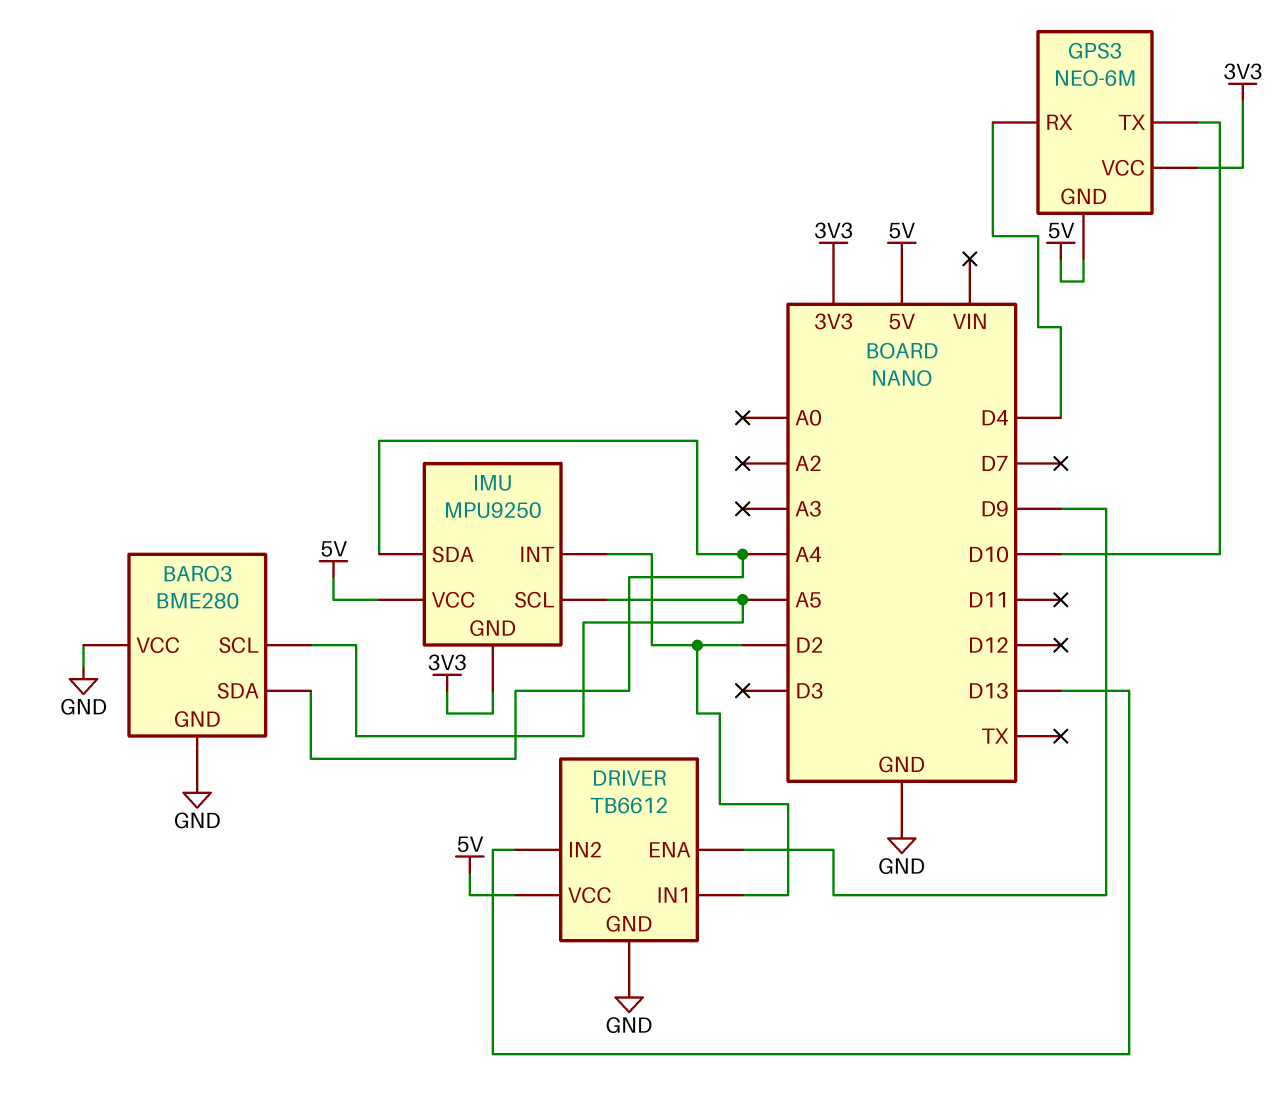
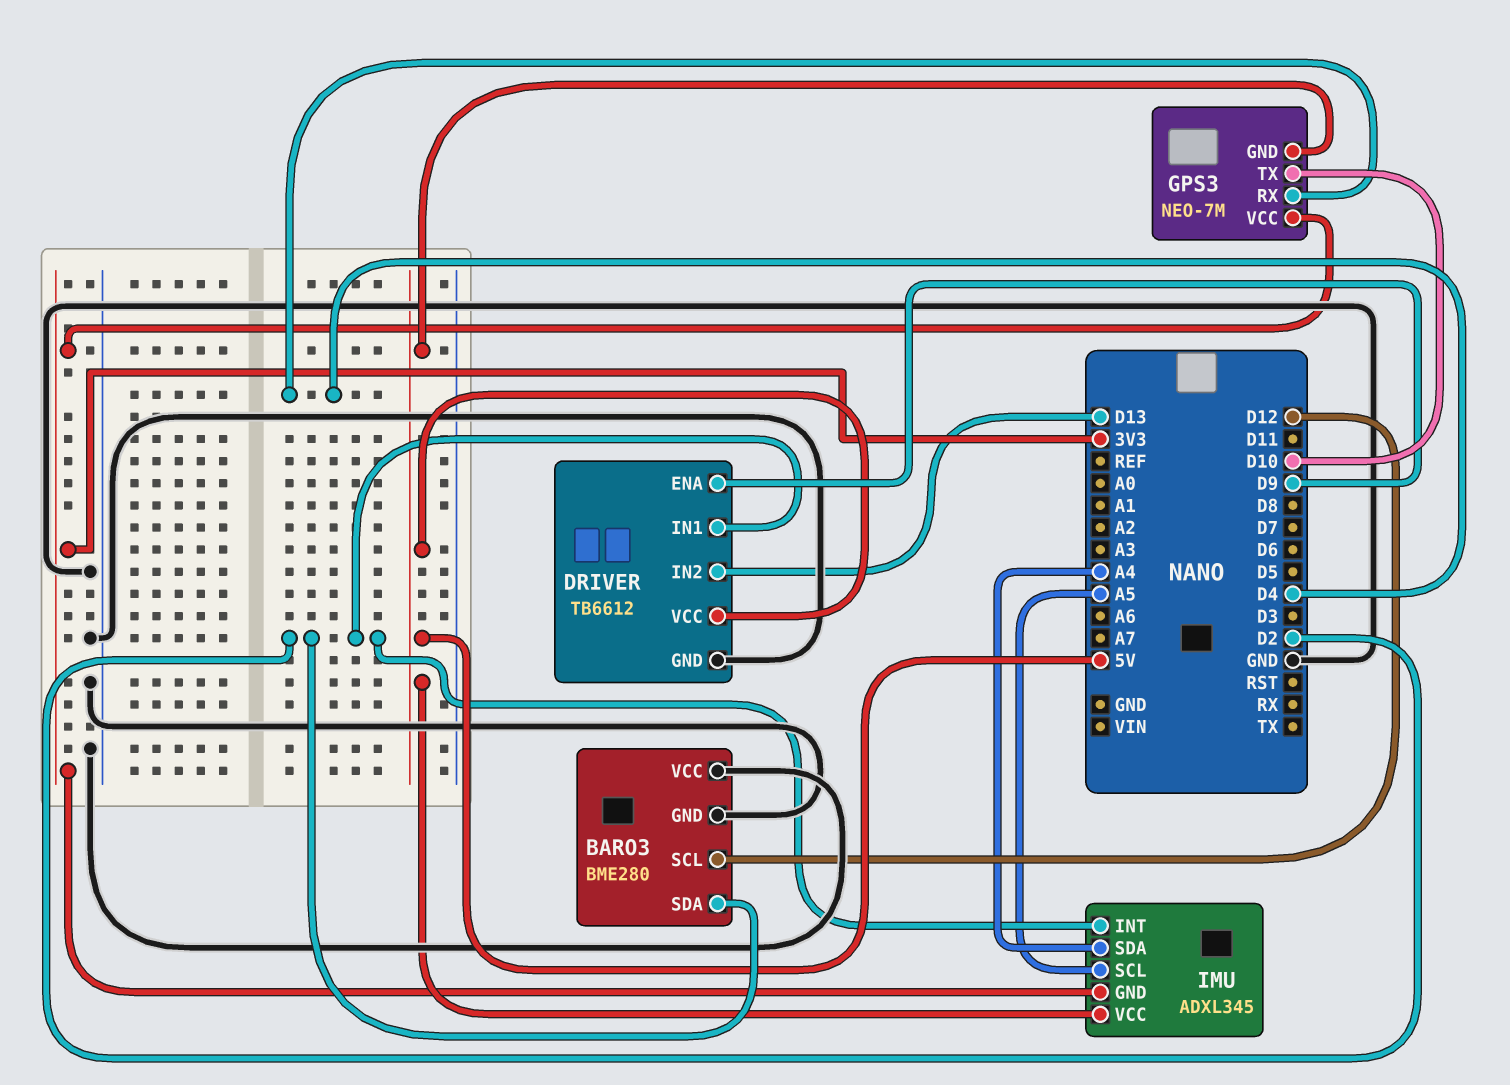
BARO3 pin SCL: A5 -> D12
BARO3 pin SDA: A4 -> D2
GPS3: NEO-6M -> NEO-7M
IMU: MPU9250 -> ADXL345

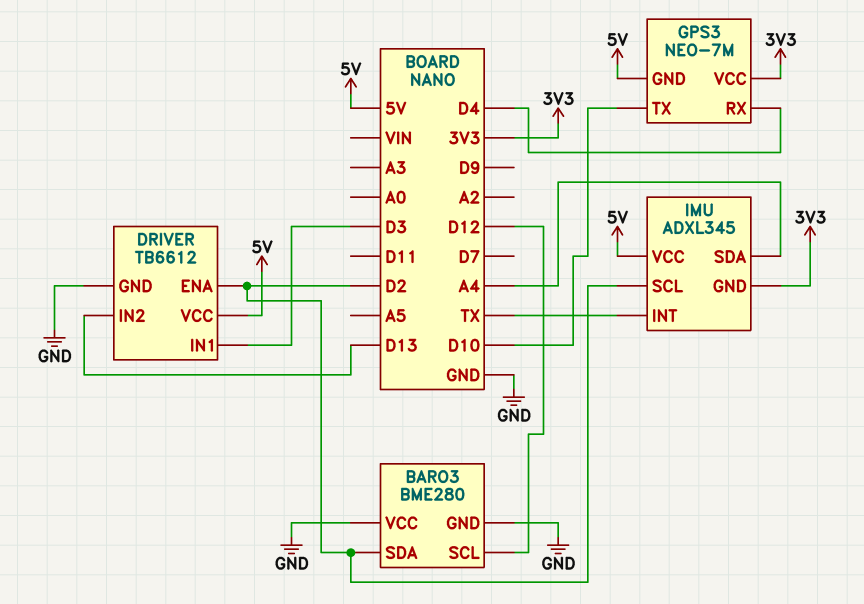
DRIVER pin ENA: D9 -> D2
DRIVER pin IN1: D2 -> D3
IMU pin INT: D2 -> TX
IMU pin SCL: A5 -> D2

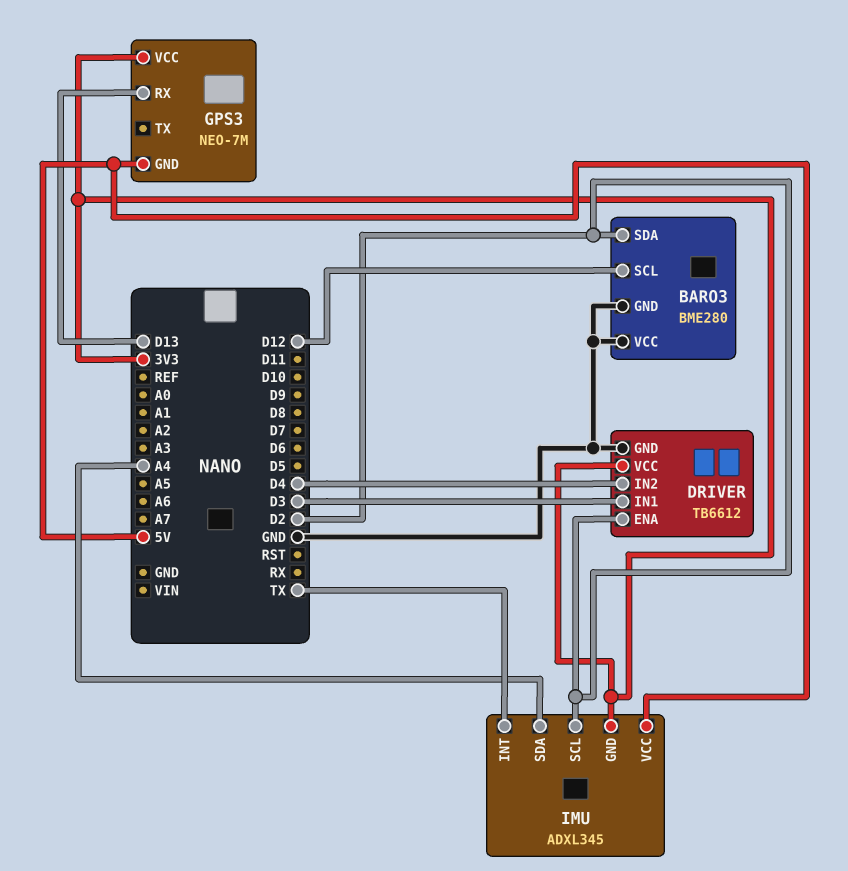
DRIVER pin IN2: D13 -> D4
DRIVER pin VCC: 5V -> 3V3
GPS3 pin RX: D4 -> D13
GPS3 pin TX: D10 -> none

